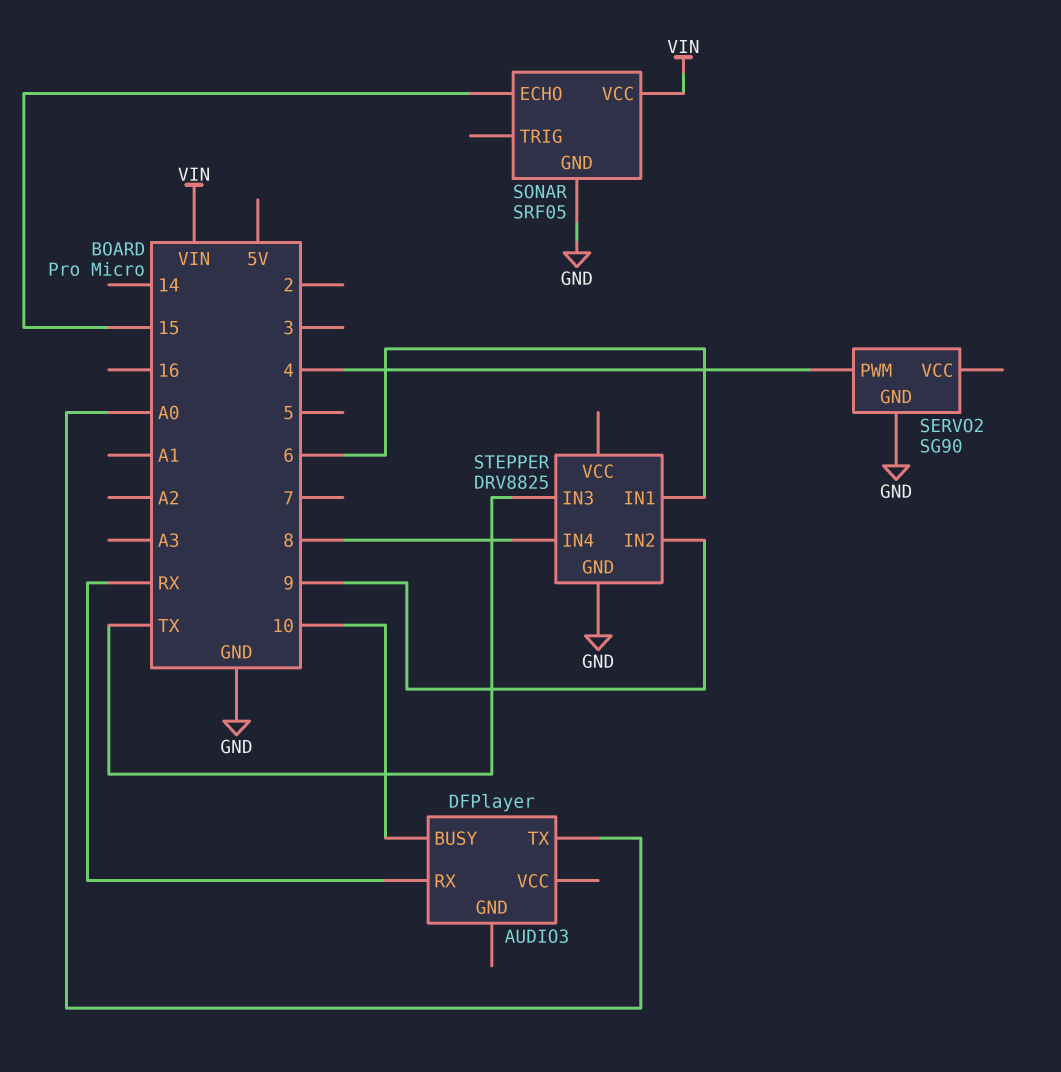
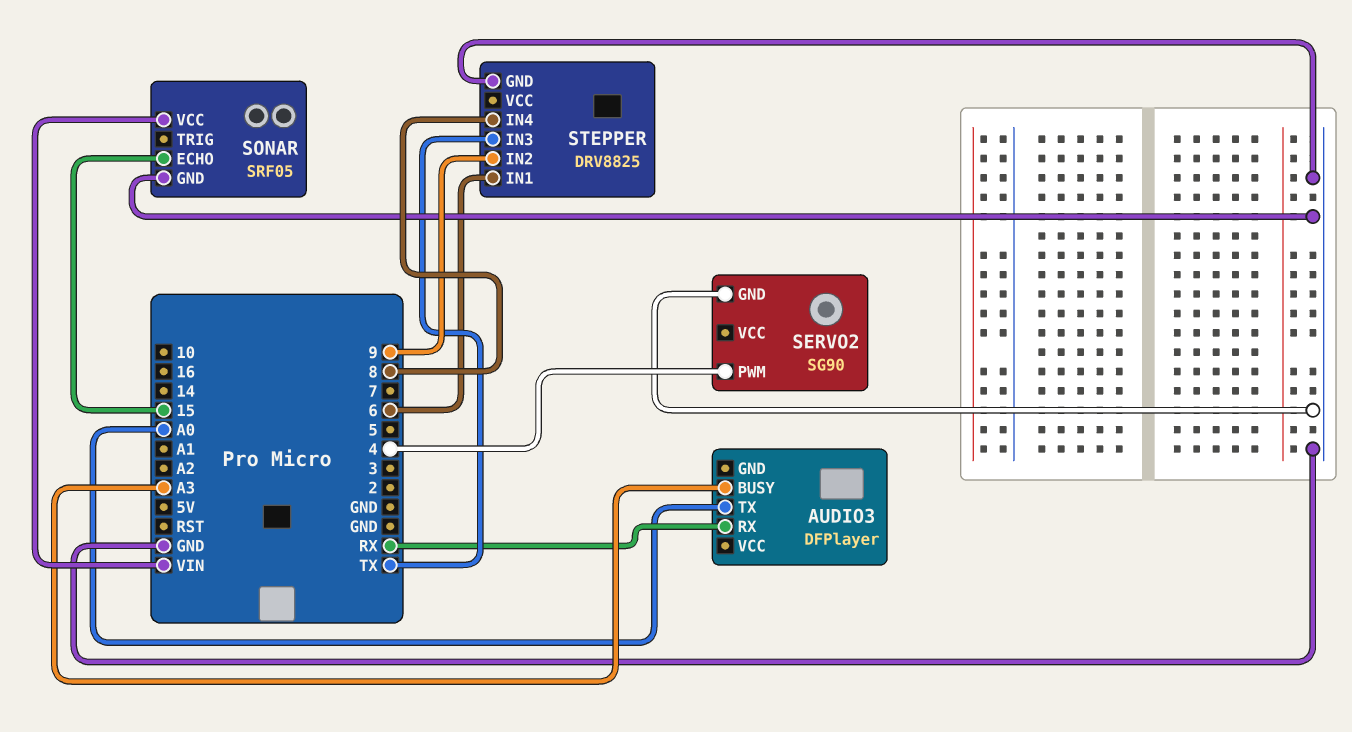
AUDIO3 pin BUSY: 10 -> A3

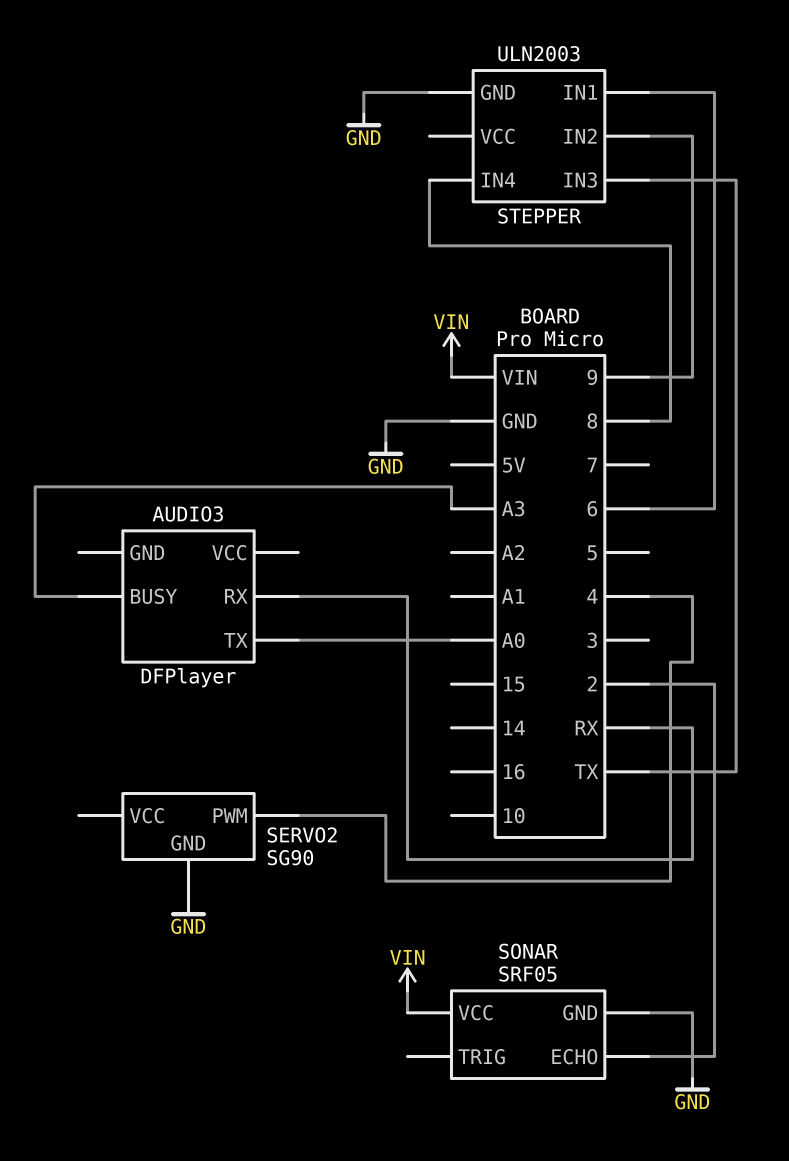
SONAR pin ECHO: 15 -> 2
STEPPER: DRV8825 -> ULN2003

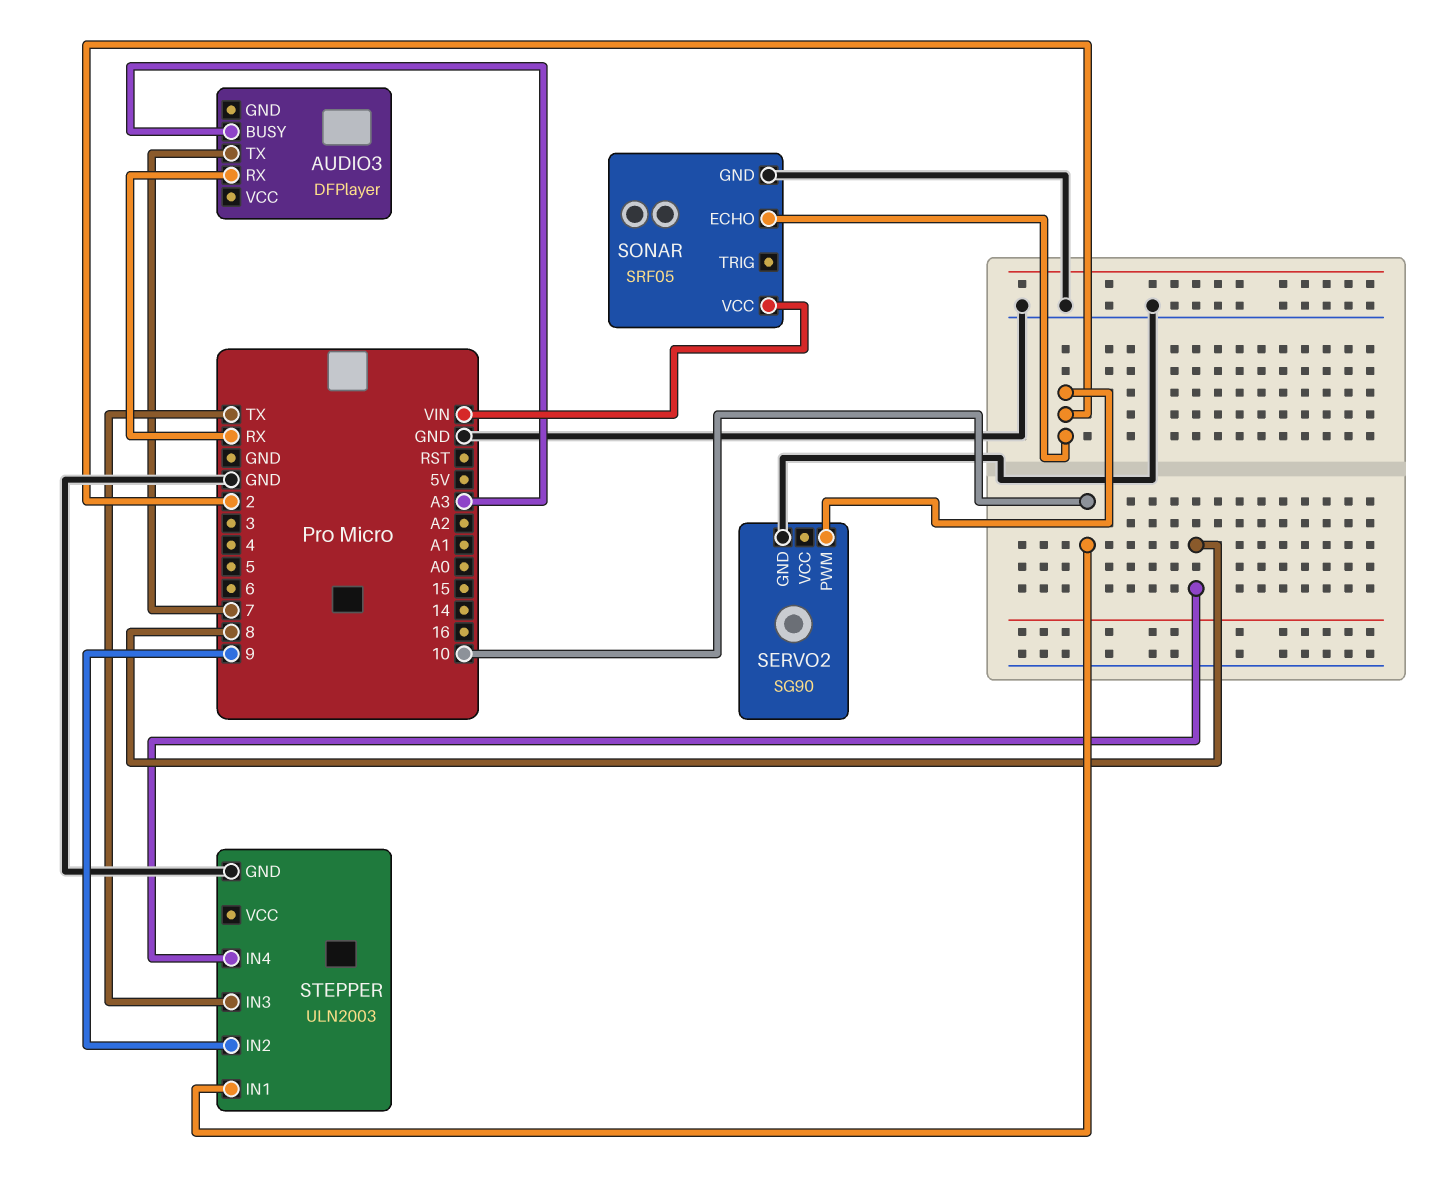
AUDIO3 pin TX: A0 -> 7
SERVO2 pin PWM: 4 -> 2
STEPPER pin IN1: 6 -> 10

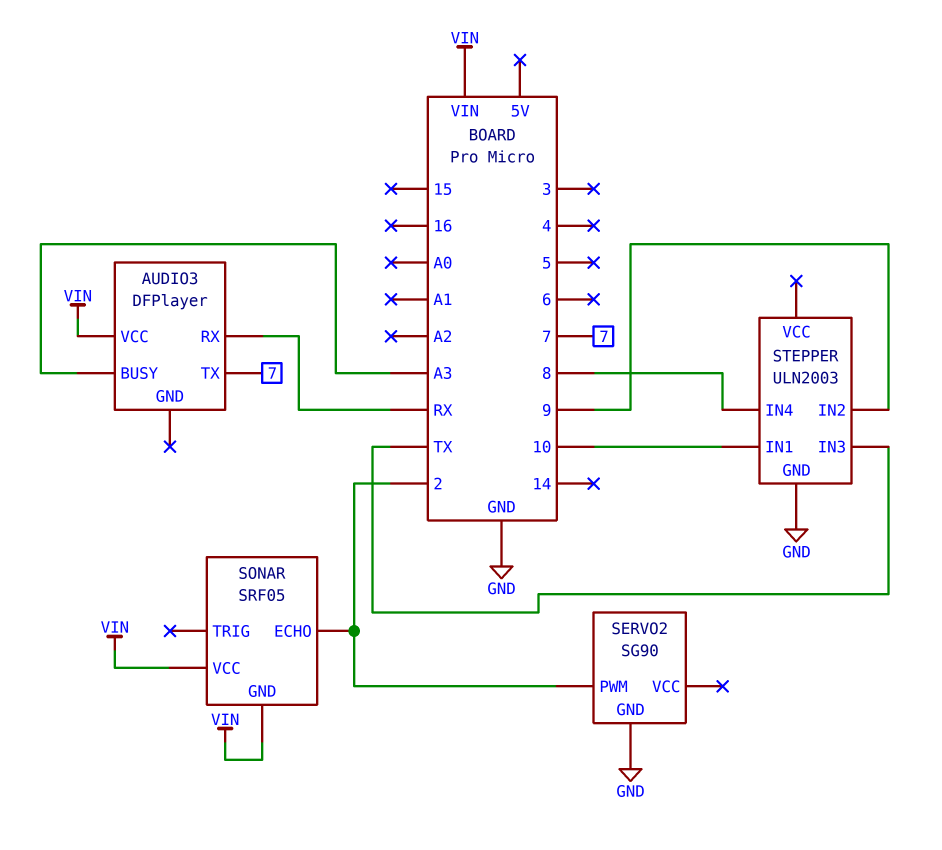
AUDIO3 pin VCC: none -> VIN
SONAR pin GND: GND -> VIN

